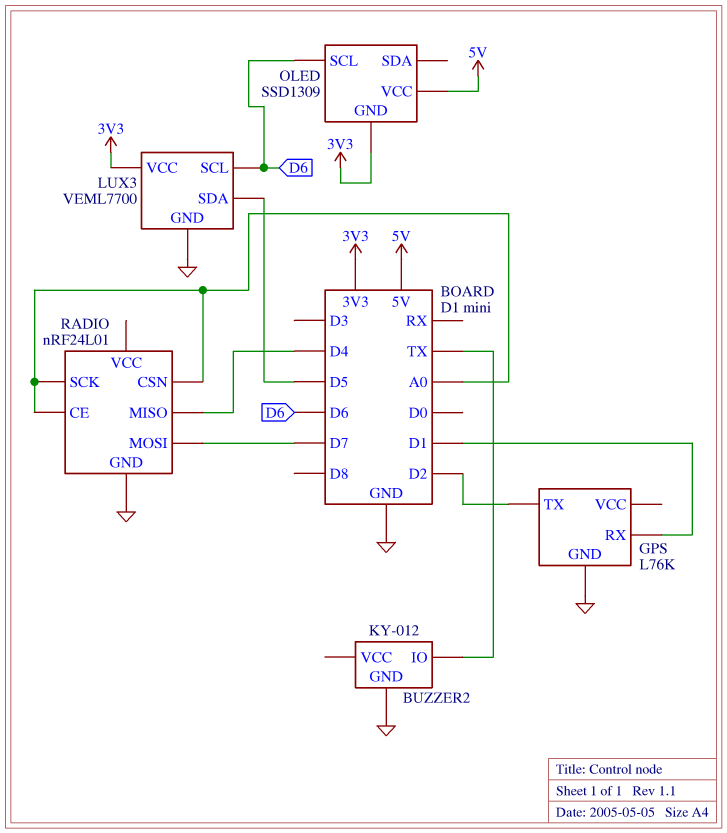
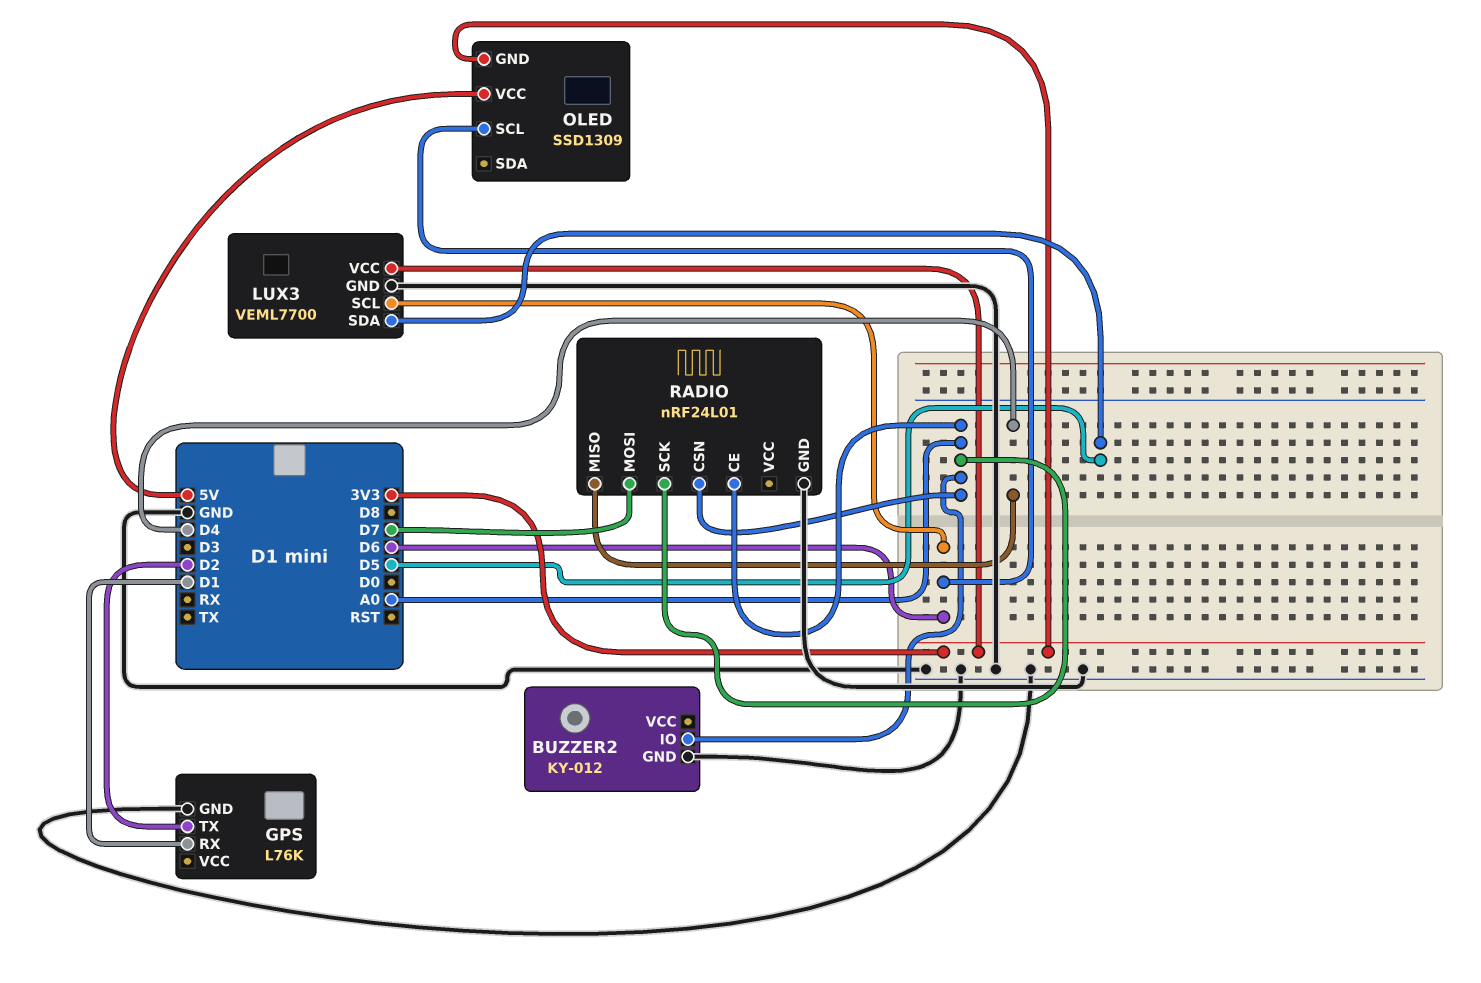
BUZZER2 pin IO: TX -> A0

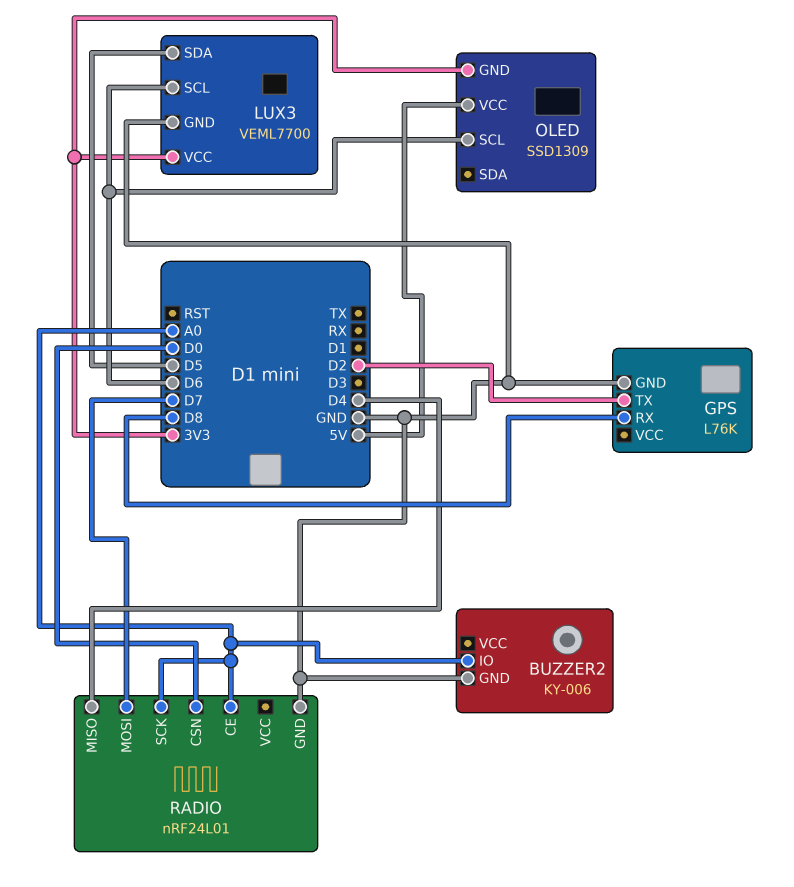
BUZZER2: KY-012 -> KY-006
GPS pin RX: D1 -> D8
RADIO pin CSN: A0 -> D0

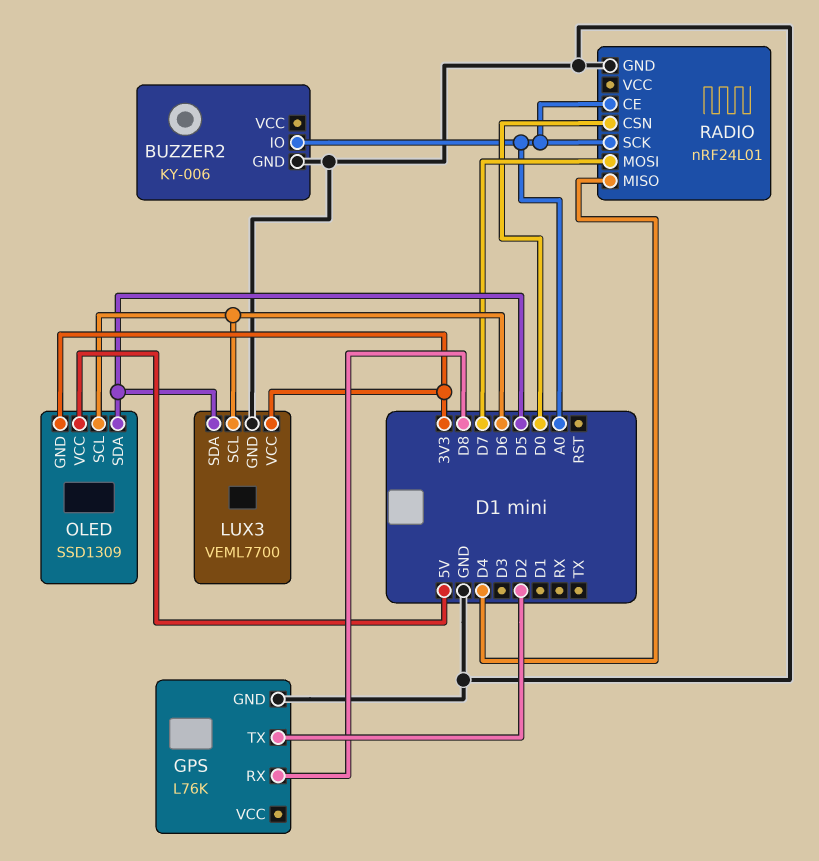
OLED pin SDA: none -> D5

